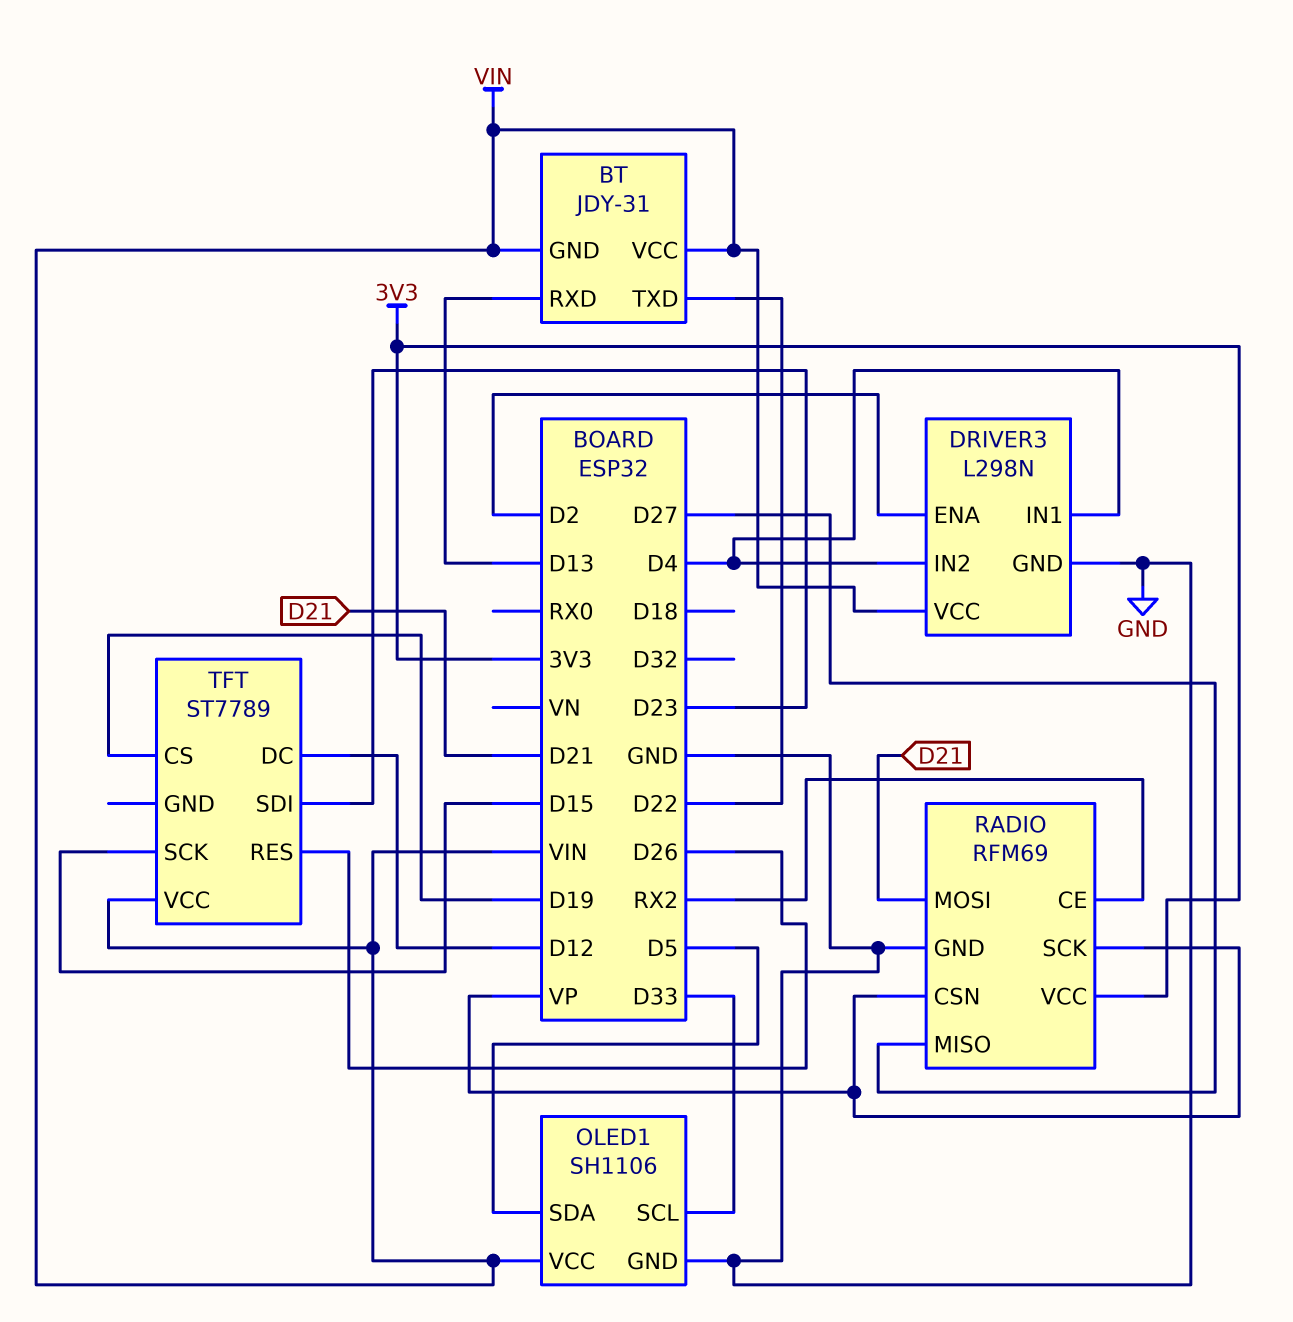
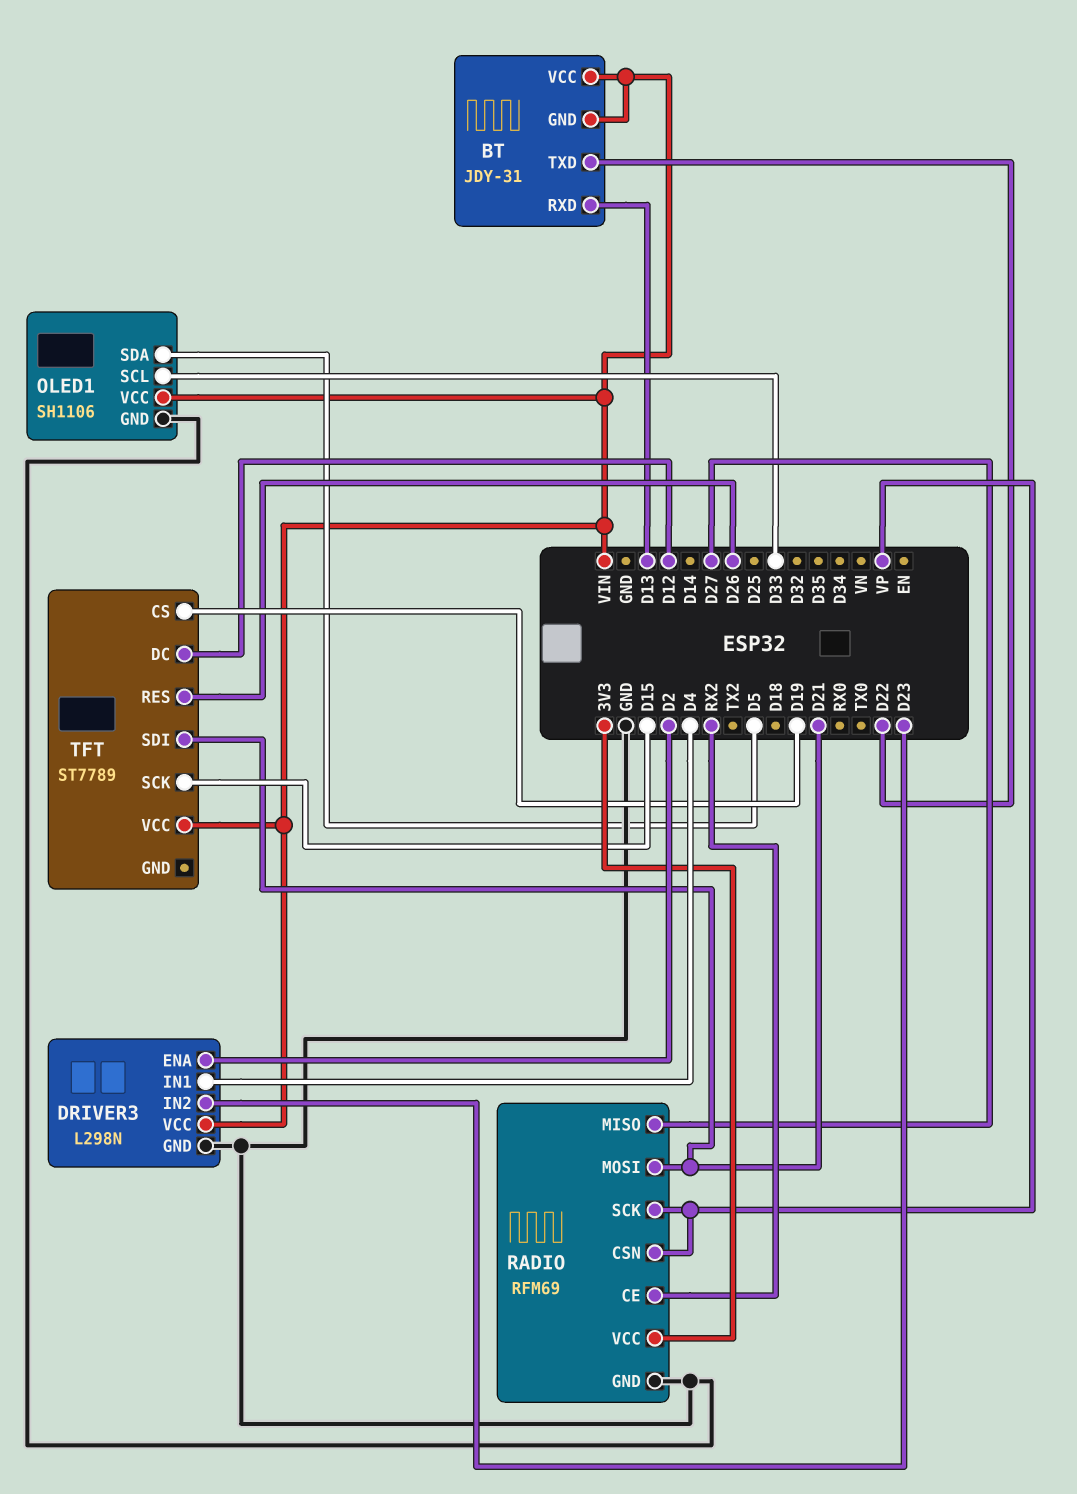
DRIVER3 pin IN2: D4 -> D23
TFT pin SDI: D23 -> D21

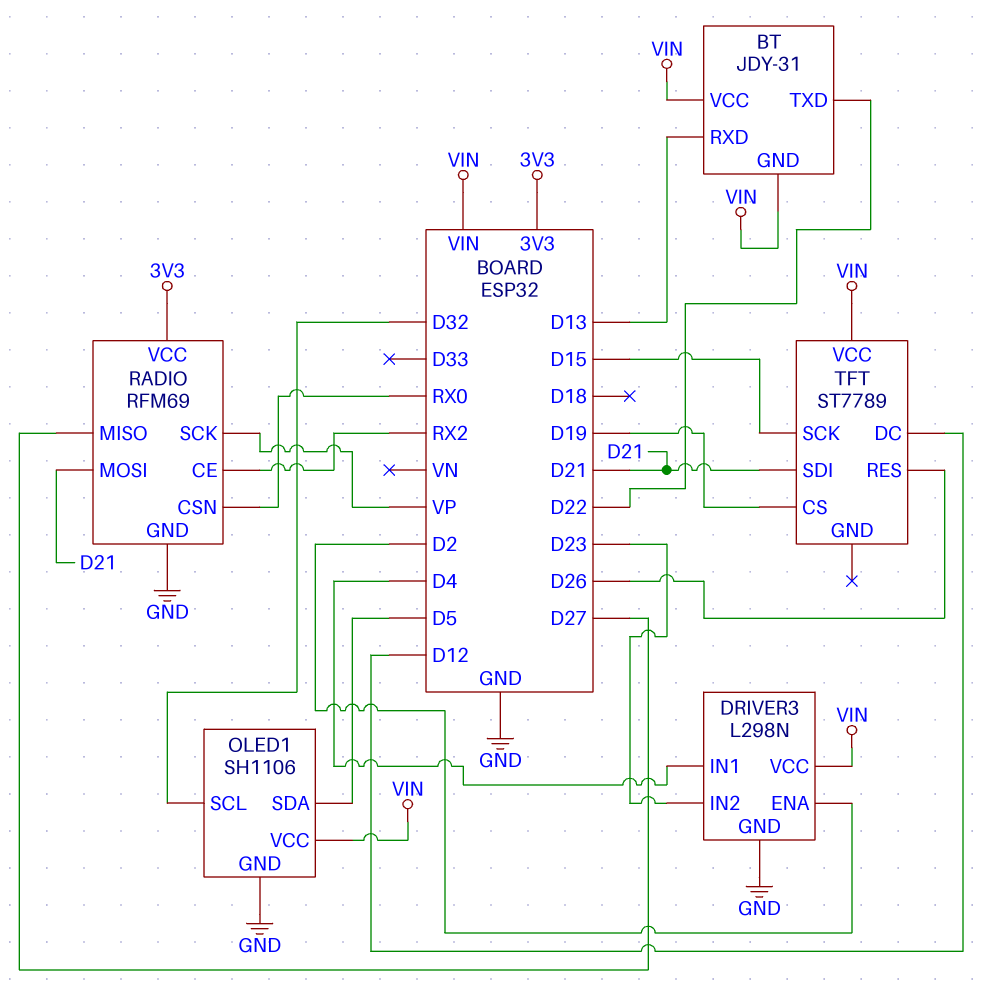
OLED1 pin SCL: D33 -> D32
RADIO pin CSN: VP -> RX0

